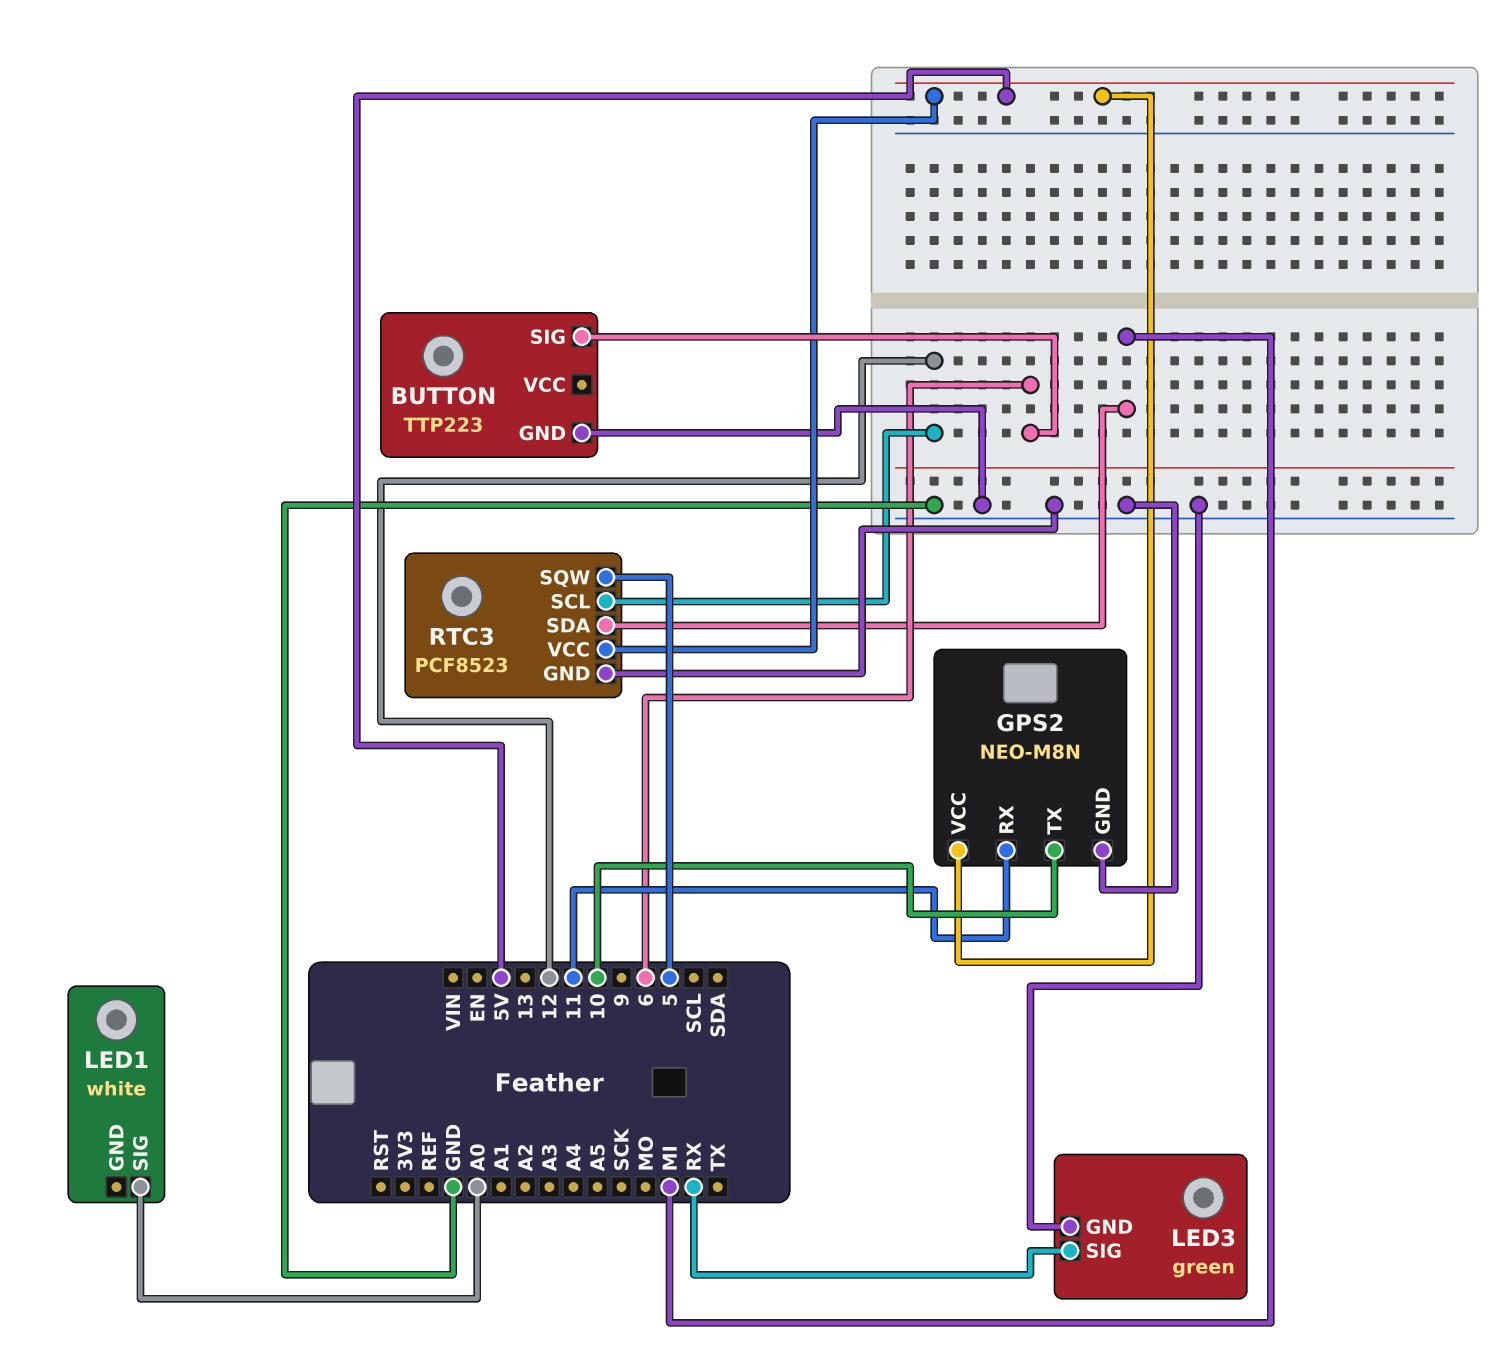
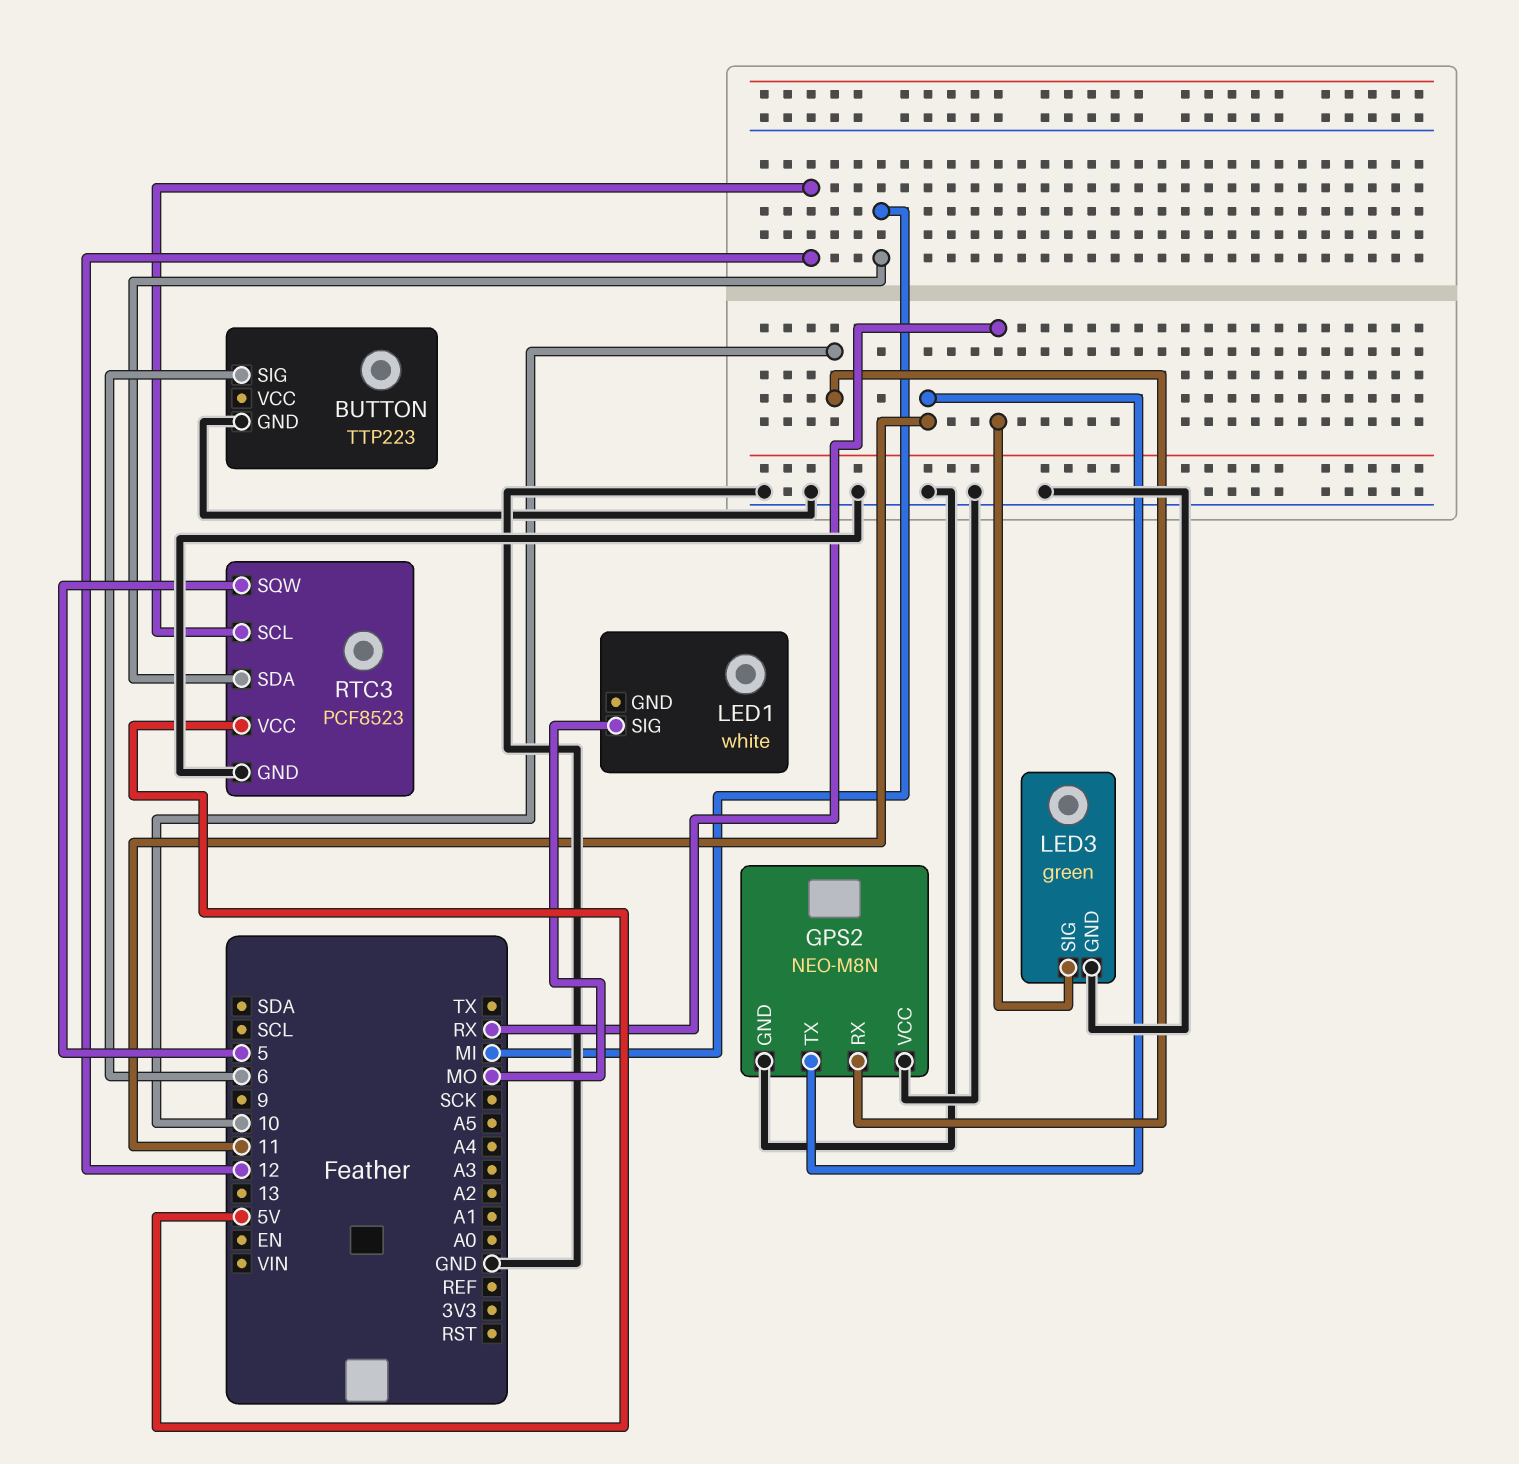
GPS2 pin RX: 11 -> 10
GPS2 pin TX: 10 -> 11
GPS2 pin VCC: 5V -> GND
LED1 pin SIG: A0 -> MO

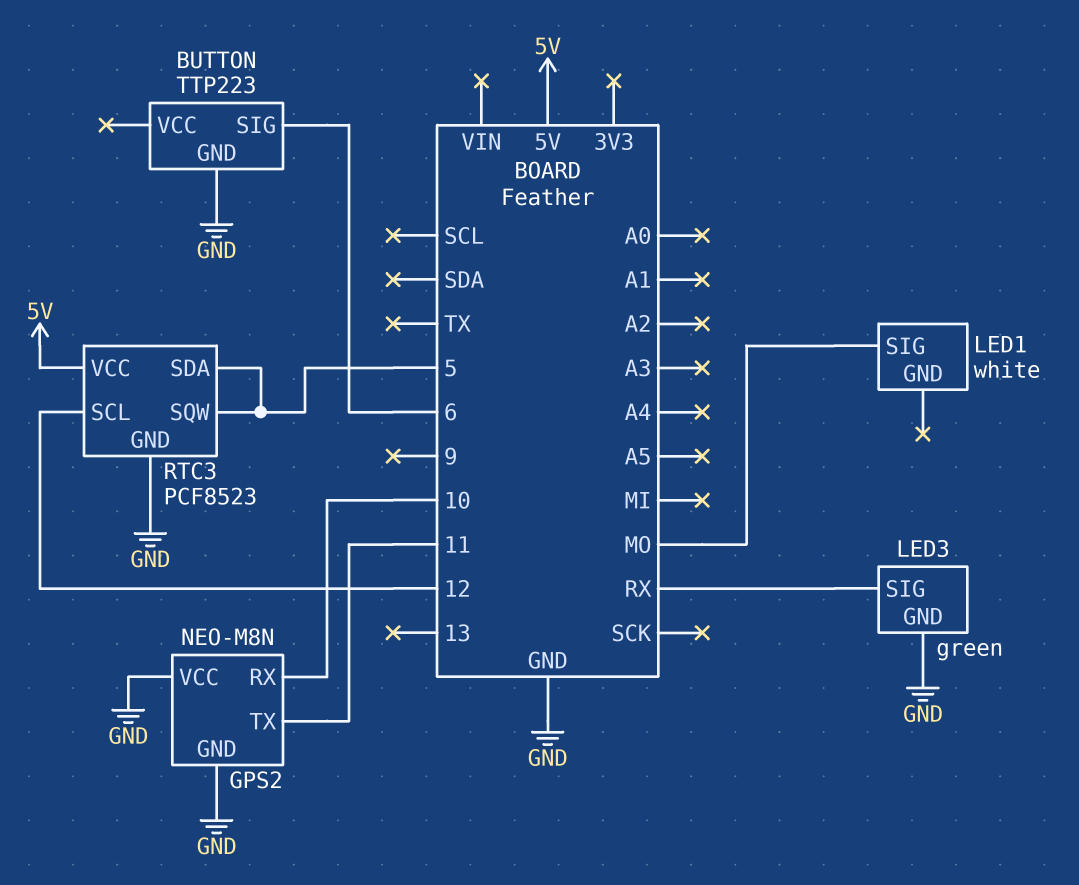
RTC3 pin SDA: MI -> 5

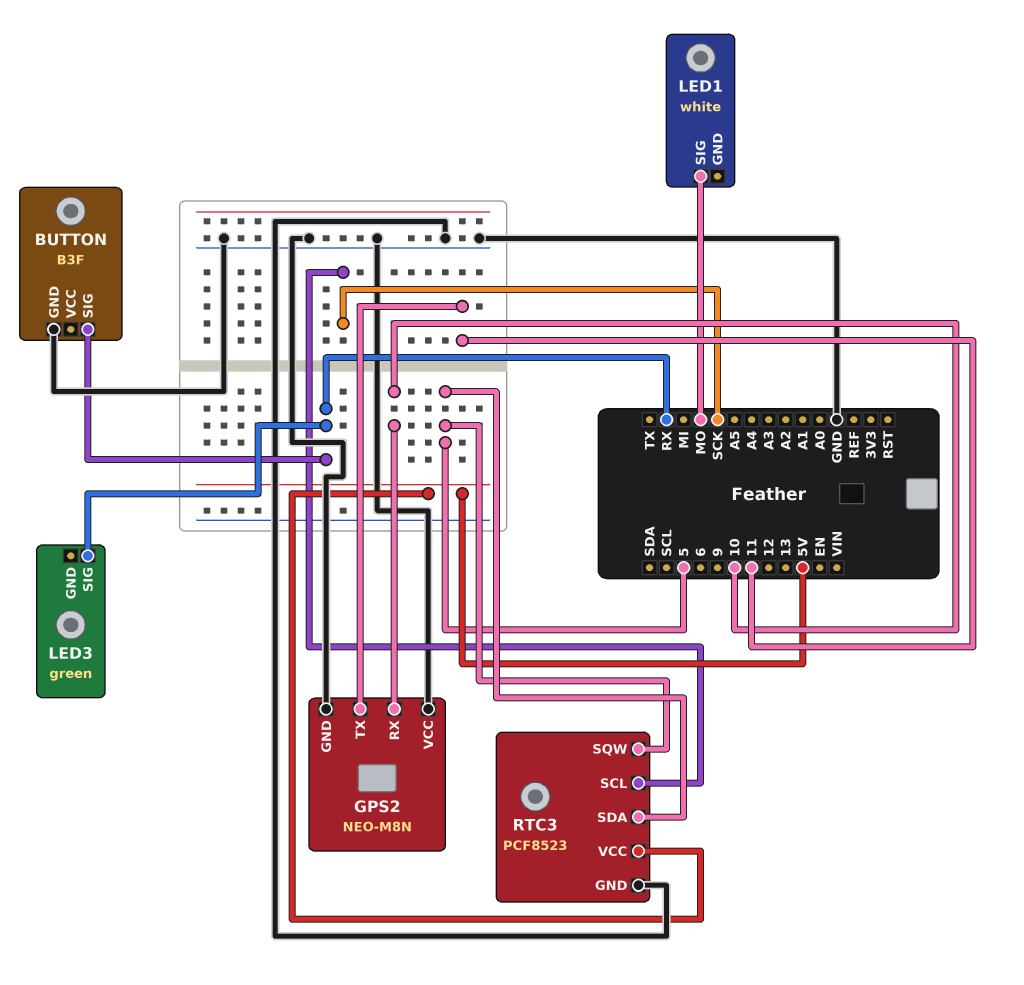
BUTTON: TTP223 -> B3F
BUTTON pin SIG: 6 -> RX
LED3 pin GND: GND -> none
RTC3 pin SCL: 12 -> SCK

